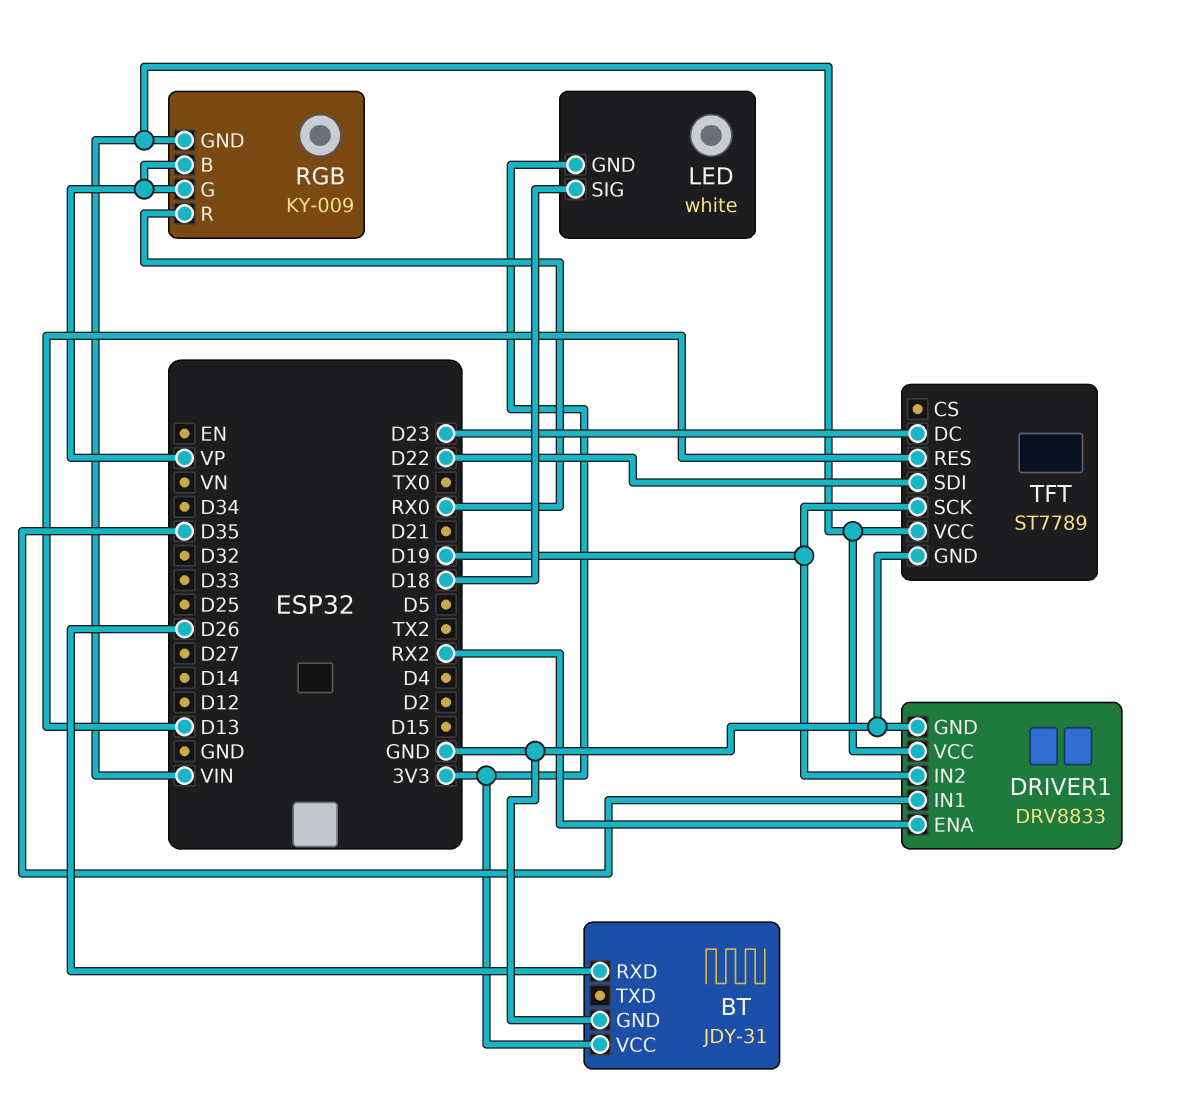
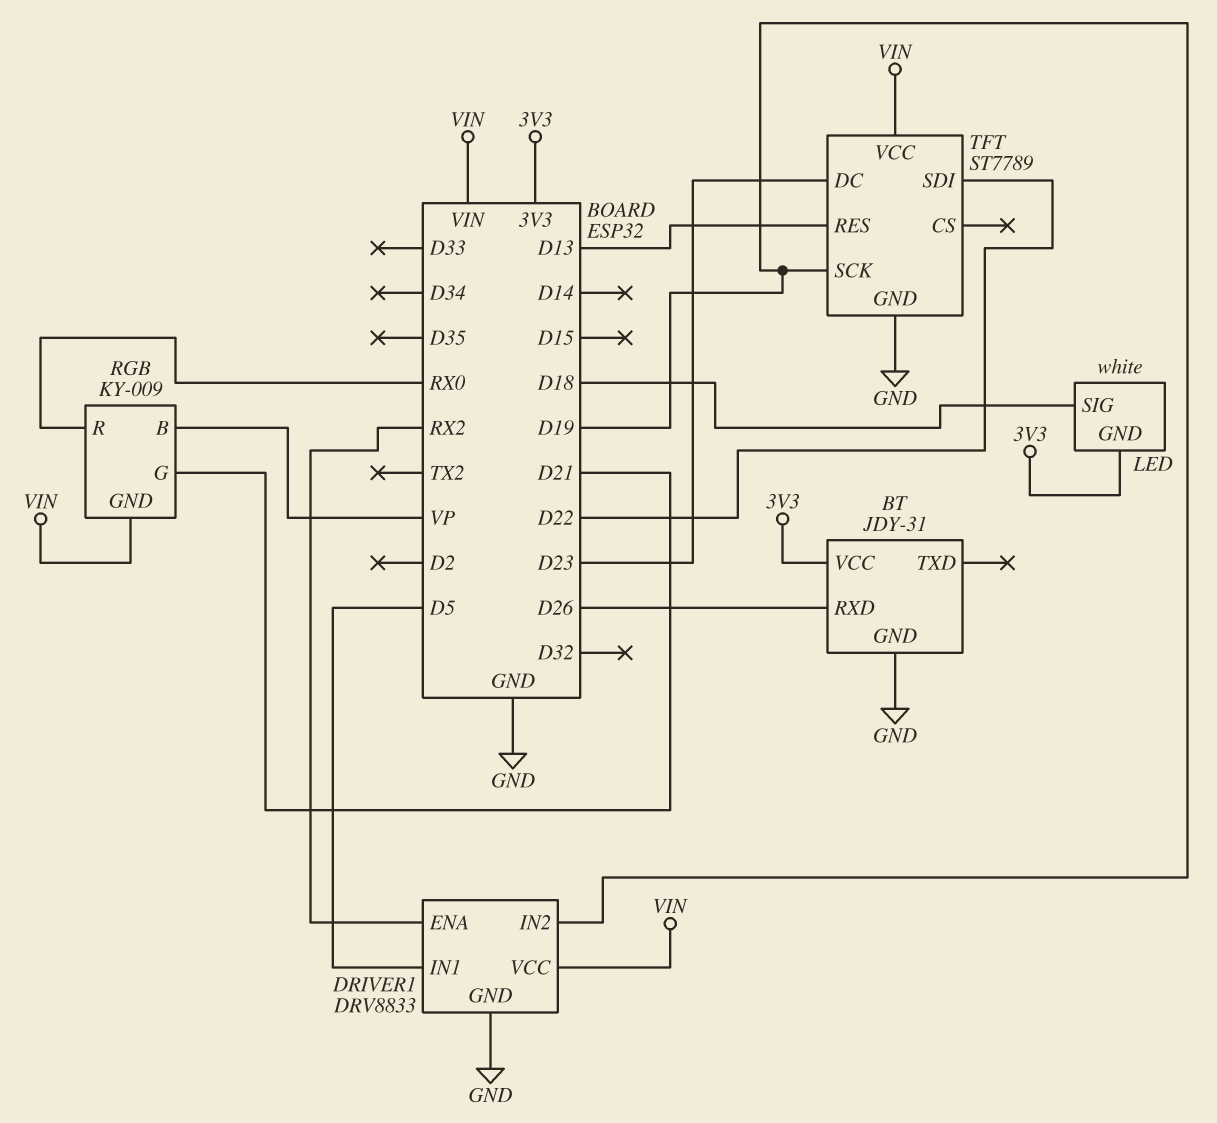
DRIVER1 pin IN1: D35 -> D5
RGB pin G: VP -> D21

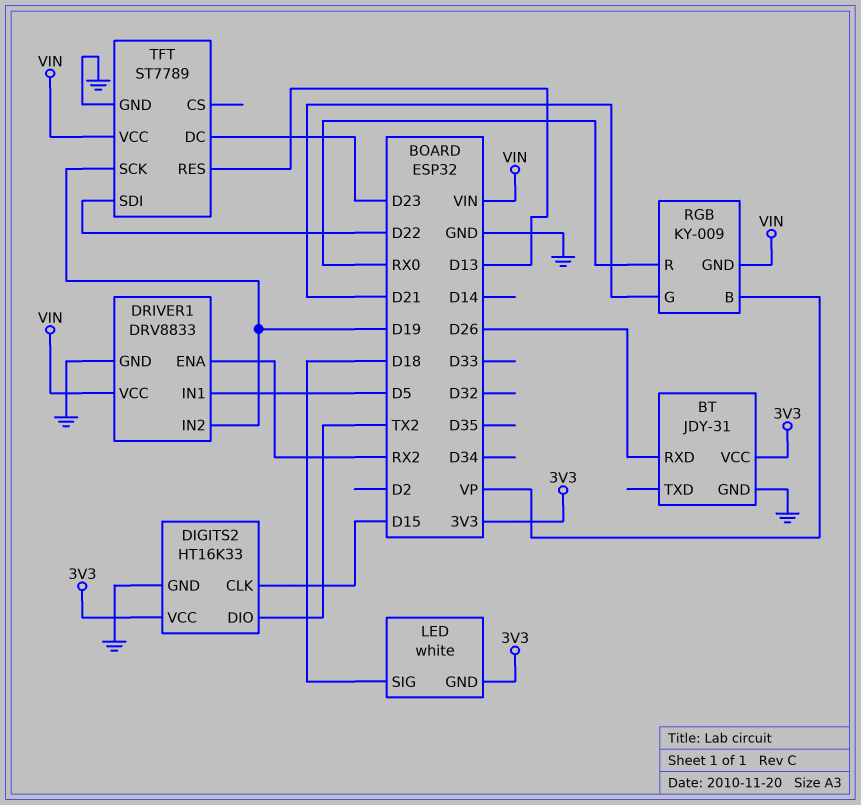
DIGITS2: none -> HT16K33
DIGITS2 pin CLK: none -> D15
DIGITS2 pin DIO: none -> TX2
DIGITS2 pin GND: none -> GND
DIGITS2 pin VCC: none -> 3V3

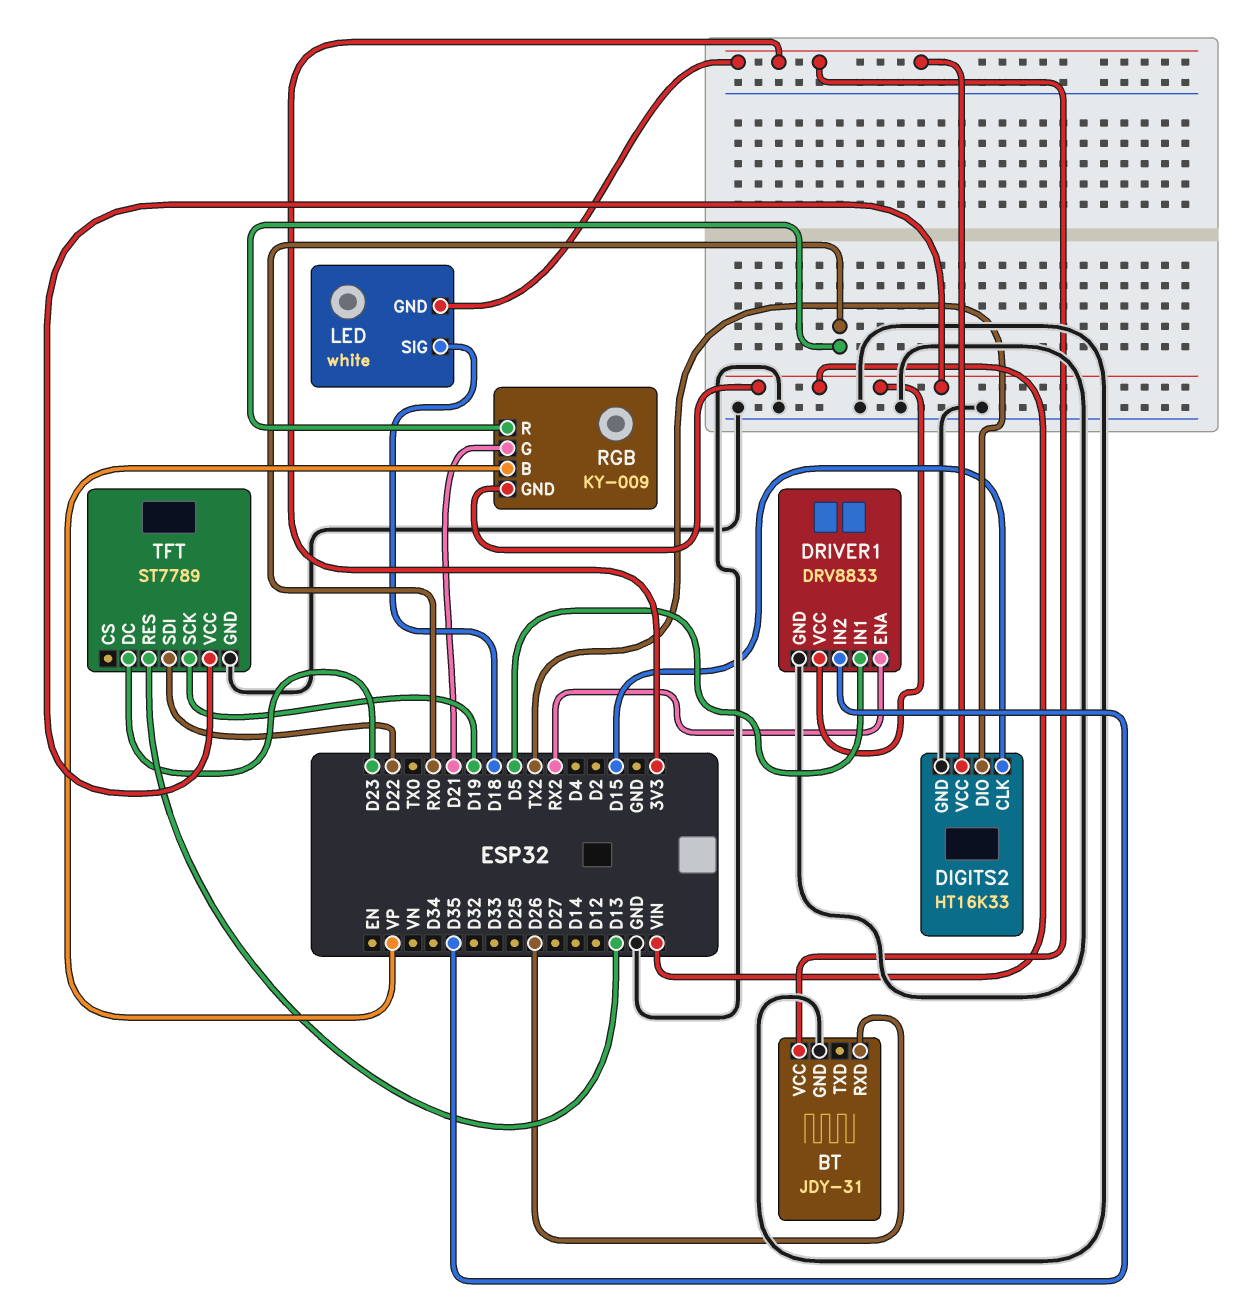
DRIVER1 pin IN2: D19 -> D35

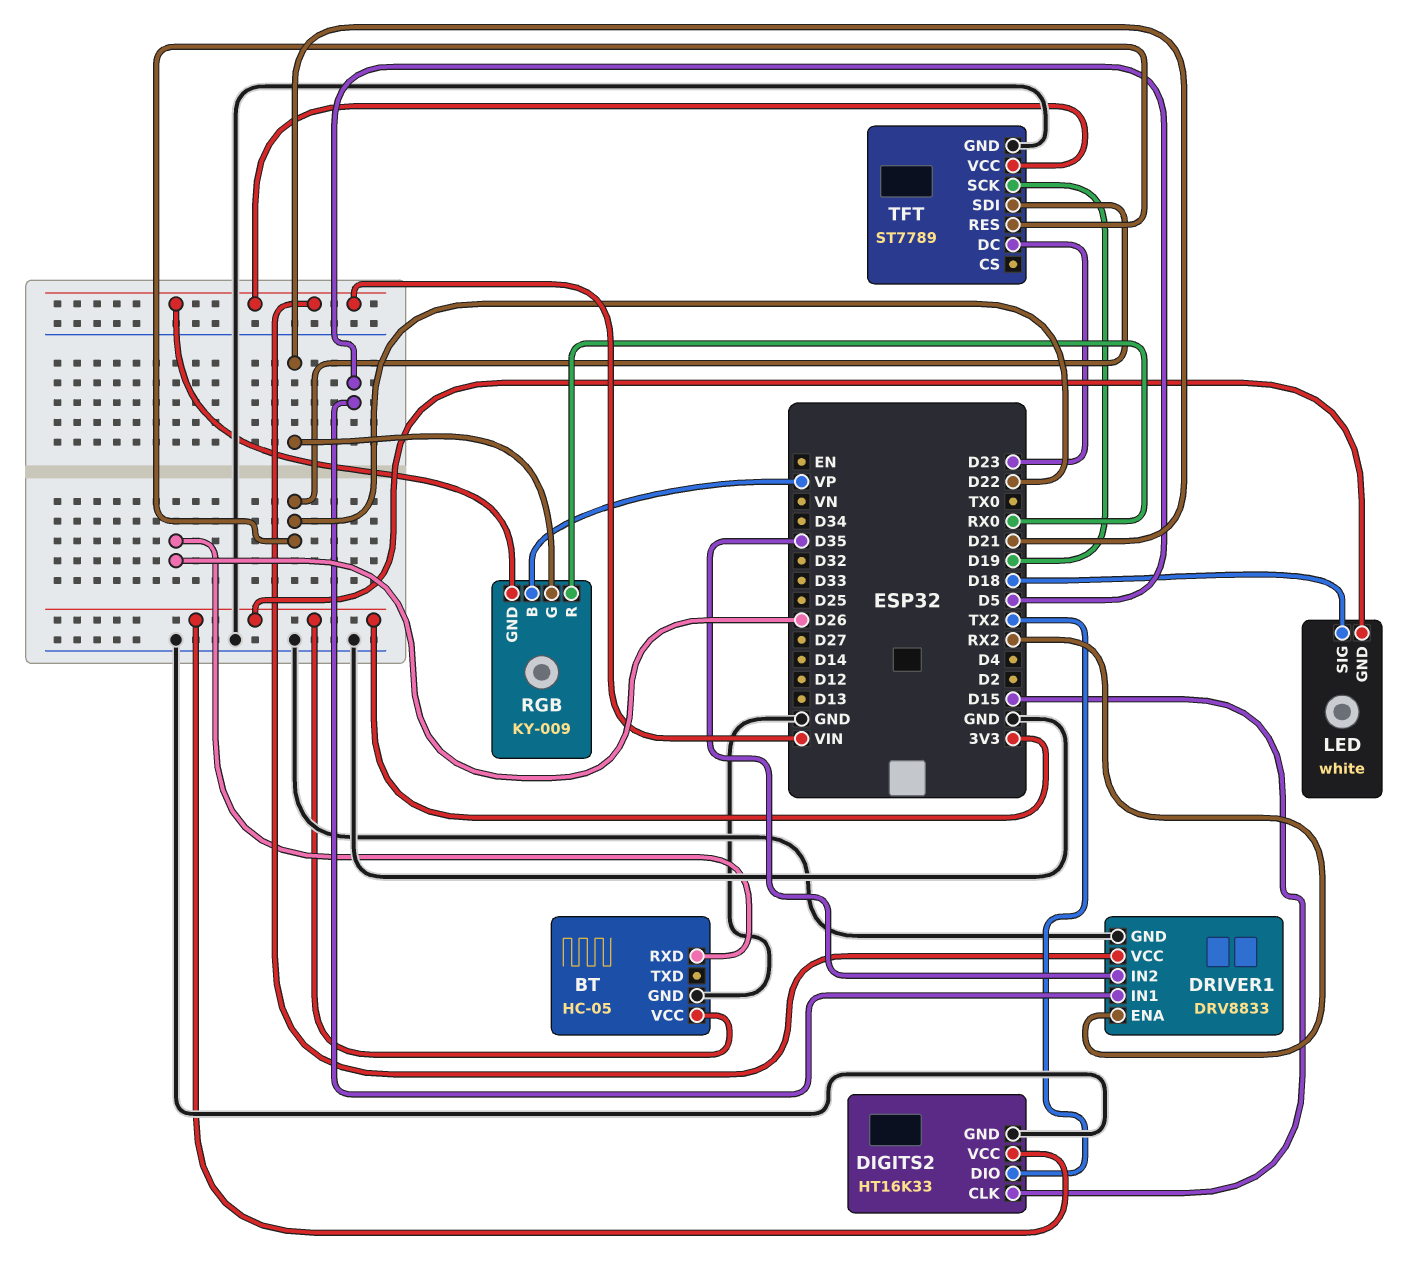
BT: JDY-31 -> HC-05
TFT pin RES: D13 -> D22

